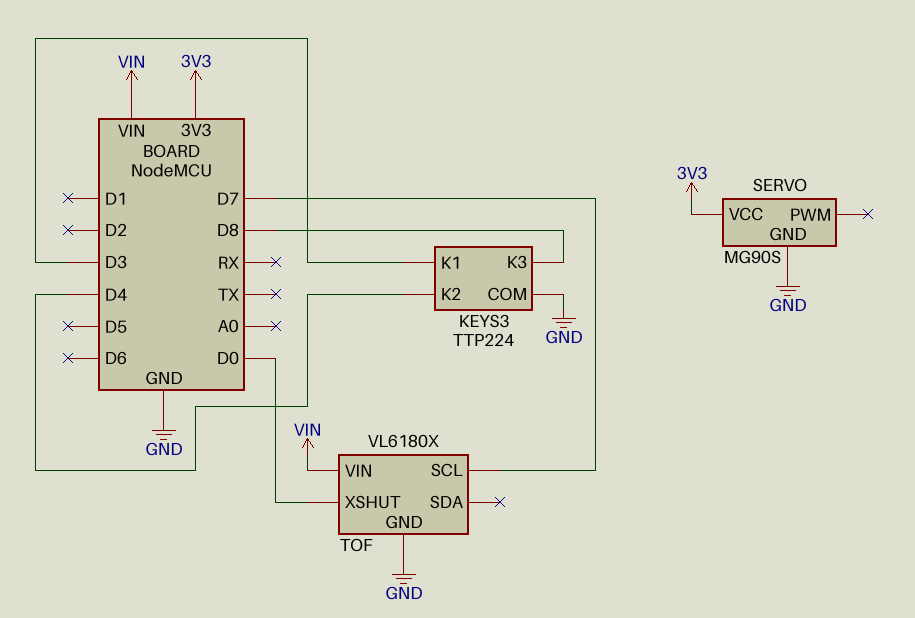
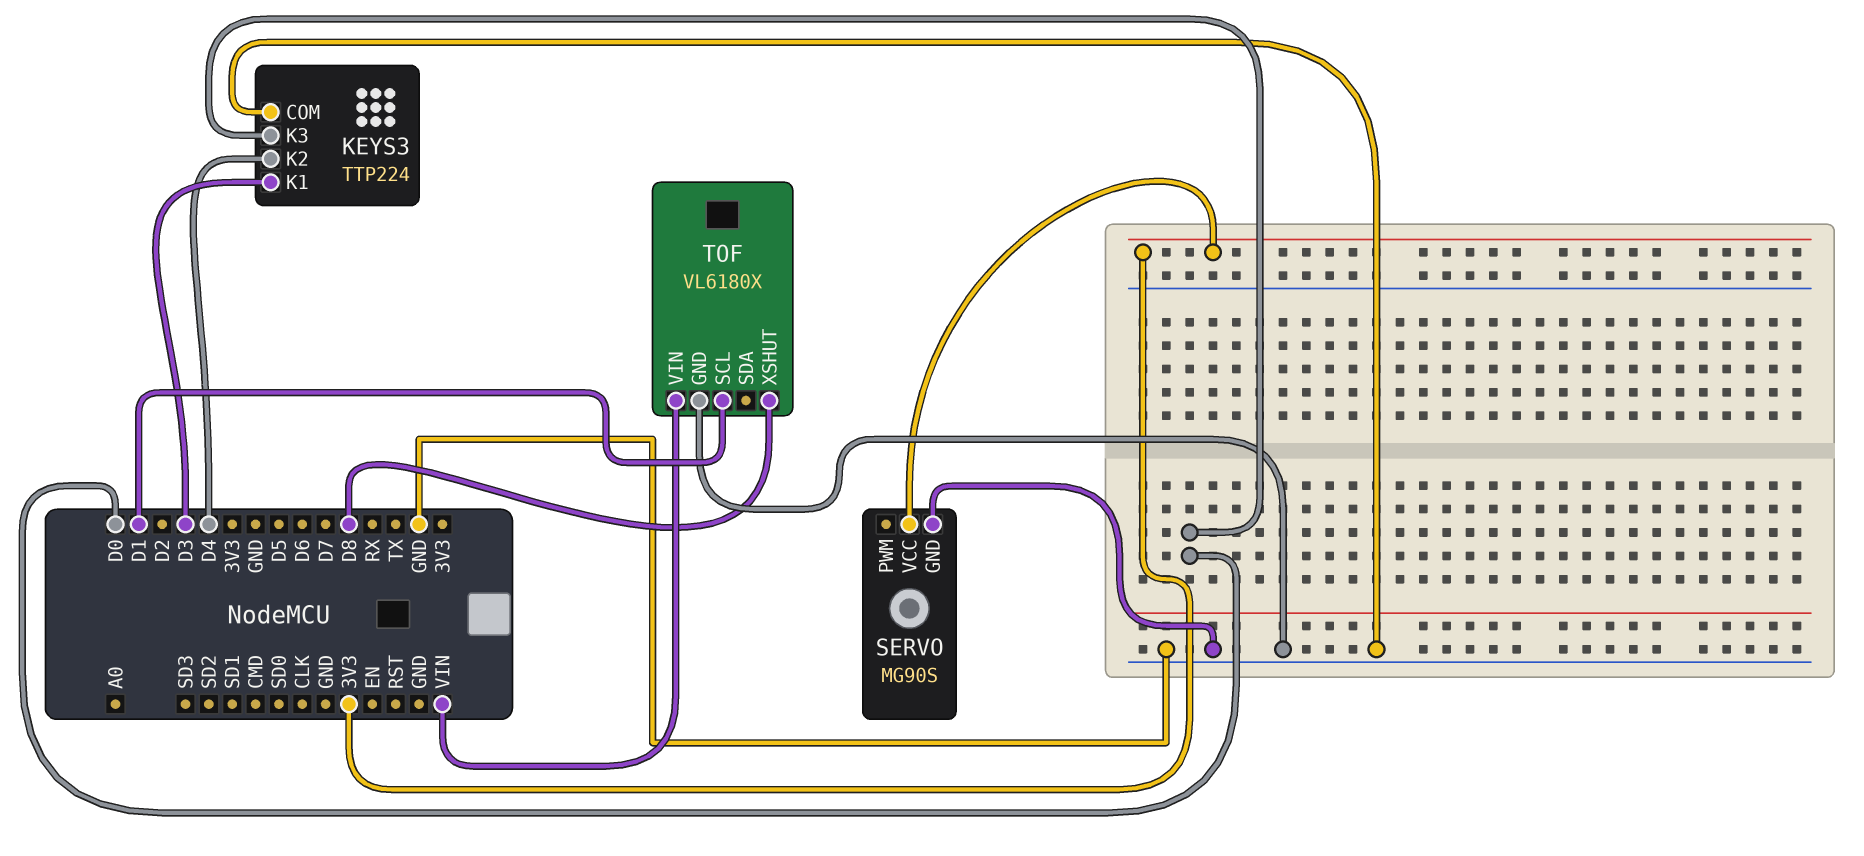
KEYS3 pin K3: D8 -> D0
TOF pin SCL: D7 -> D1
TOF pin XSHUT: D0 -> D8

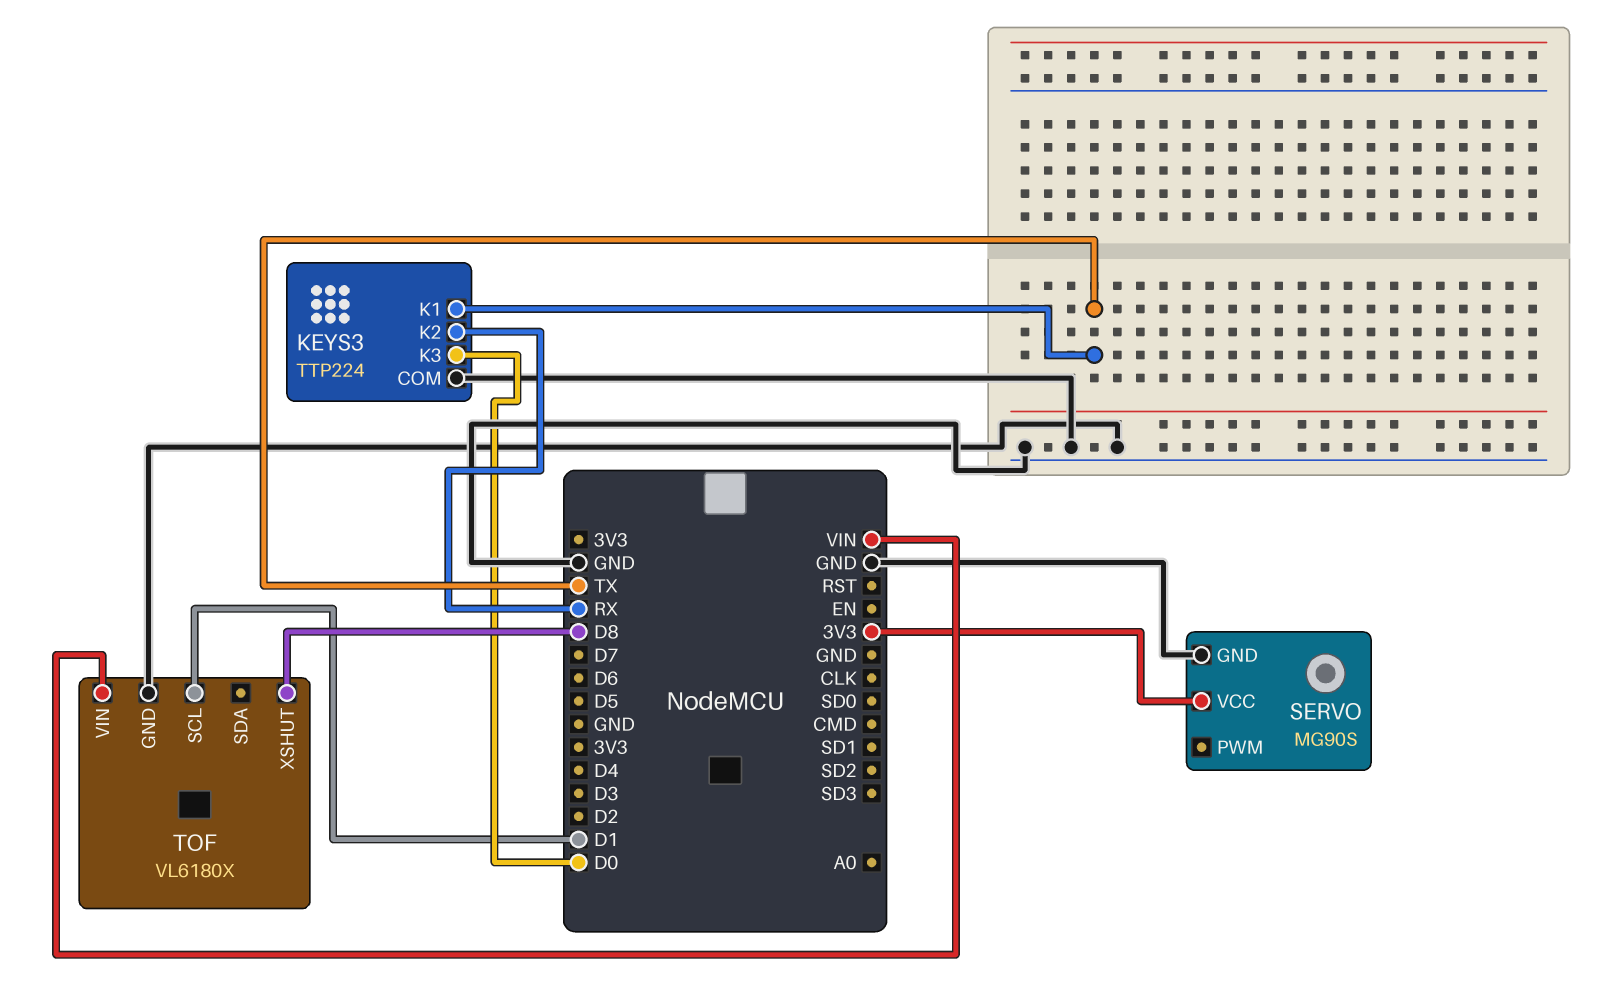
KEYS3 pin K1: D3 -> TX
KEYS3 pin K2: D4 -> RX

